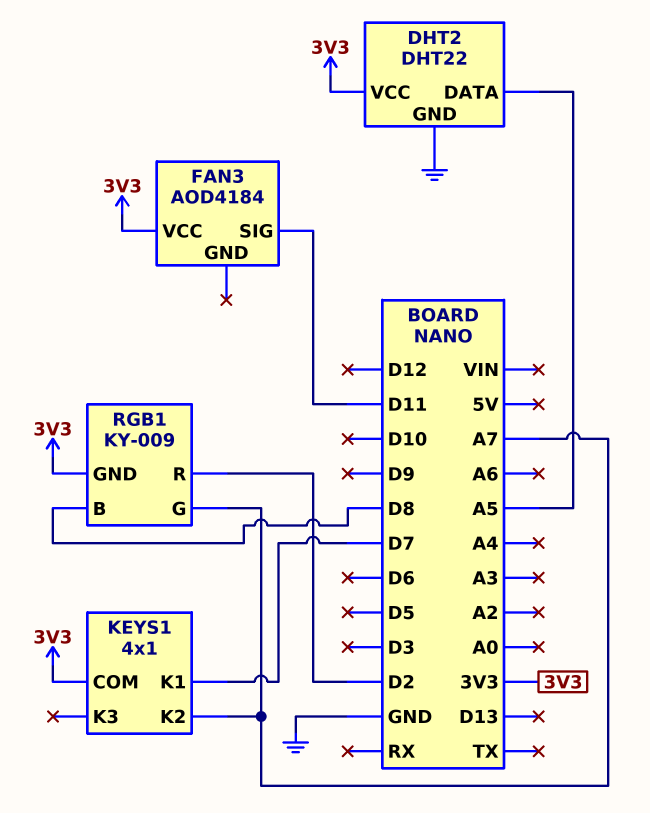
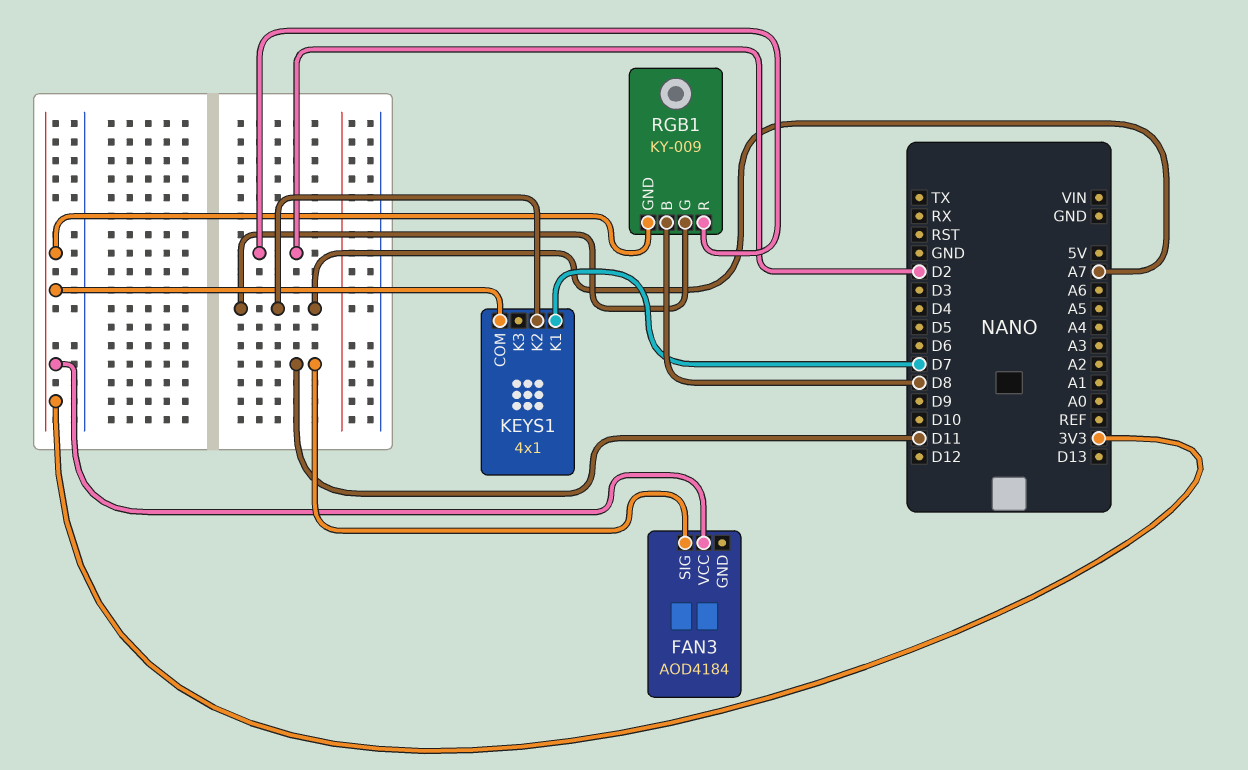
DHT2: DHT22 -> none
DHT2 pin DATA: A5 -> none
DHT2 pin GND: GND -> none
DHT2 pin VCC: 3V3 -> none

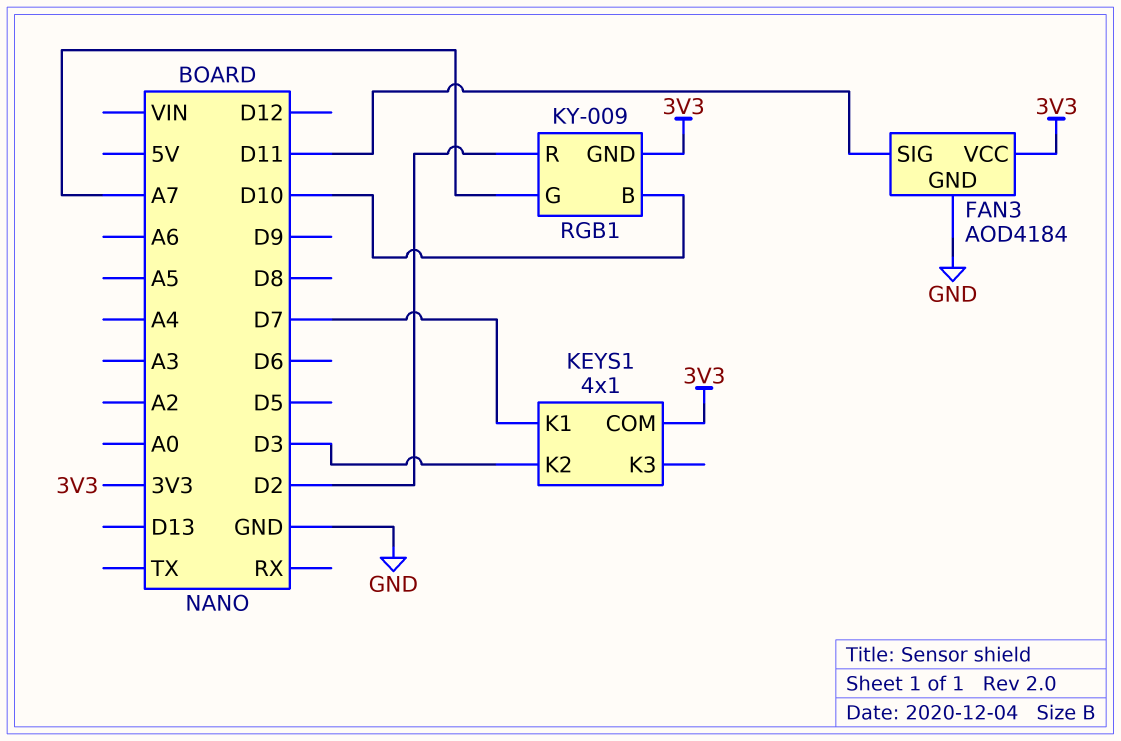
FAN3 pin GND: none -> GND
KEYS1 pin K2: A7 -> D3
RGB1 pin B: D8 -> D10

